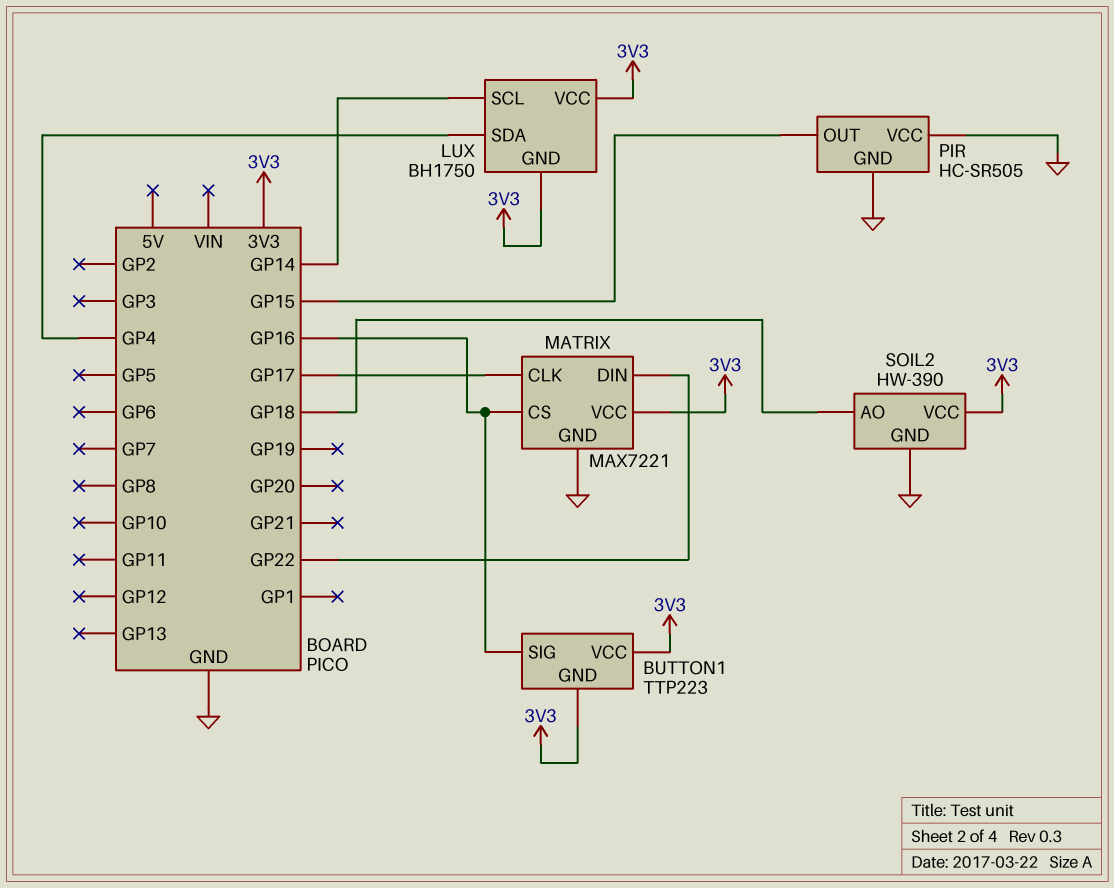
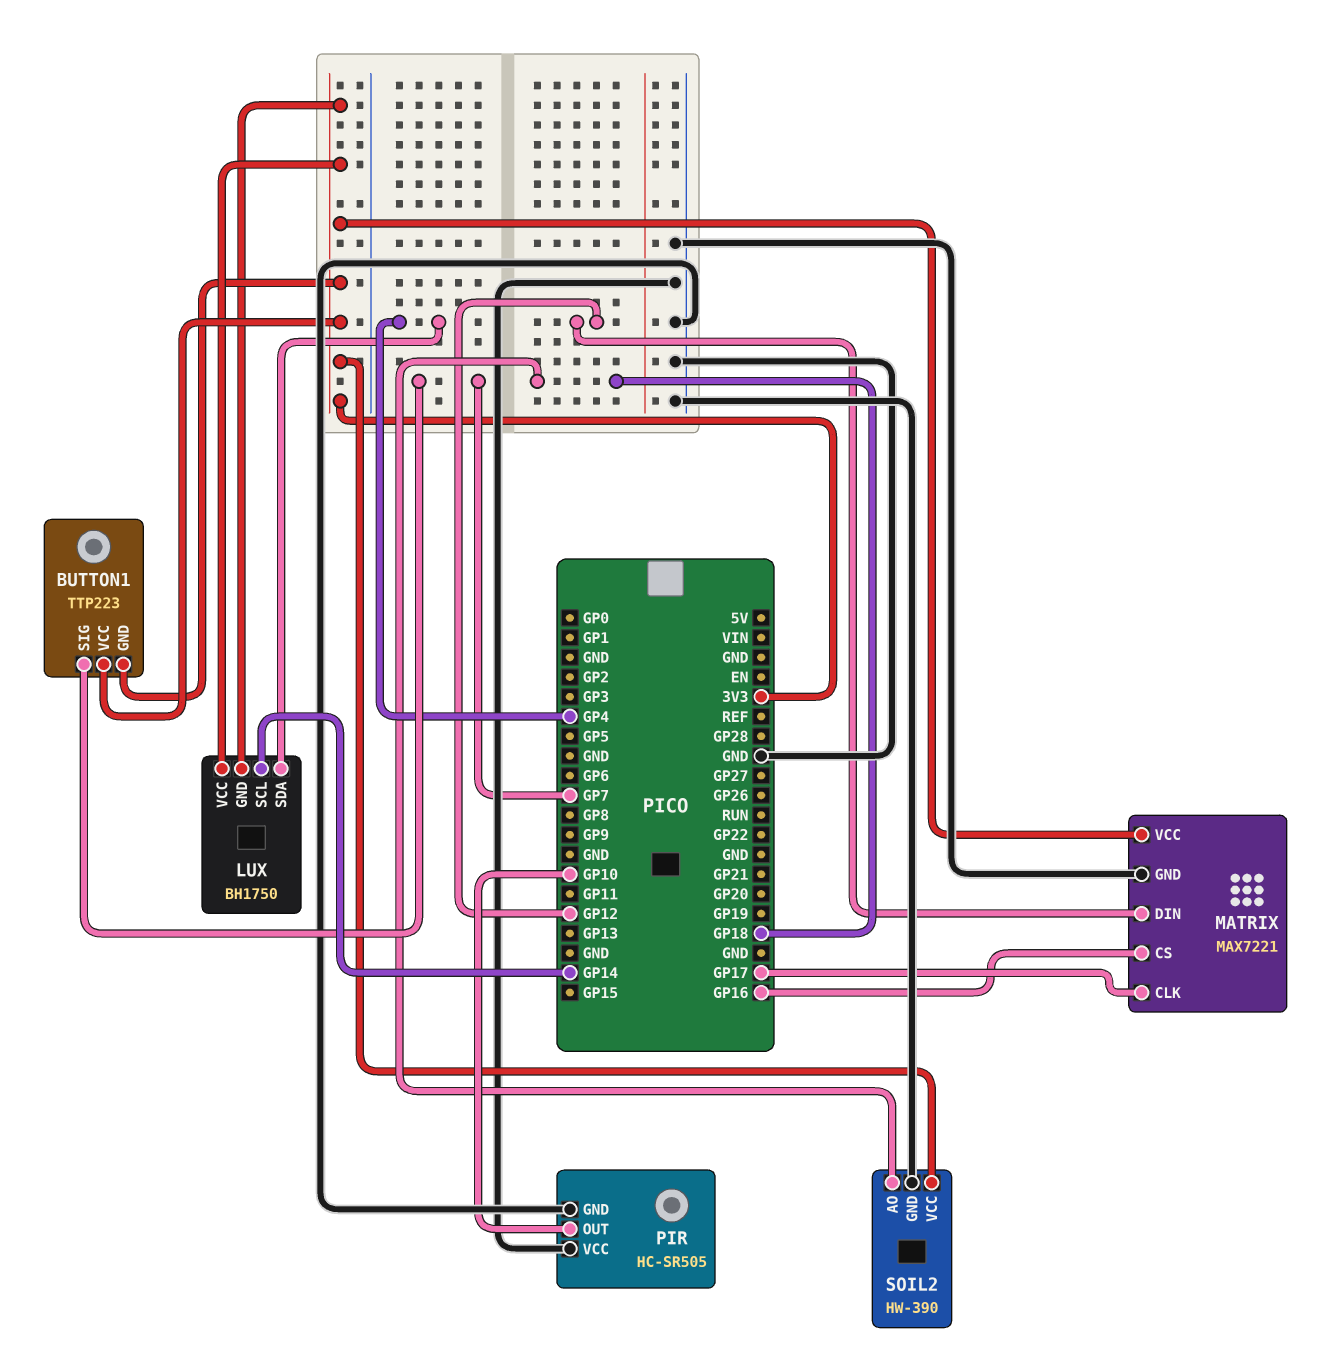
BUTTON1 pin SIG: GP16 -> GP7
MATRIX pin DIN: GP22 -> GP12
PIR pin OUT: GP15 -> GP10

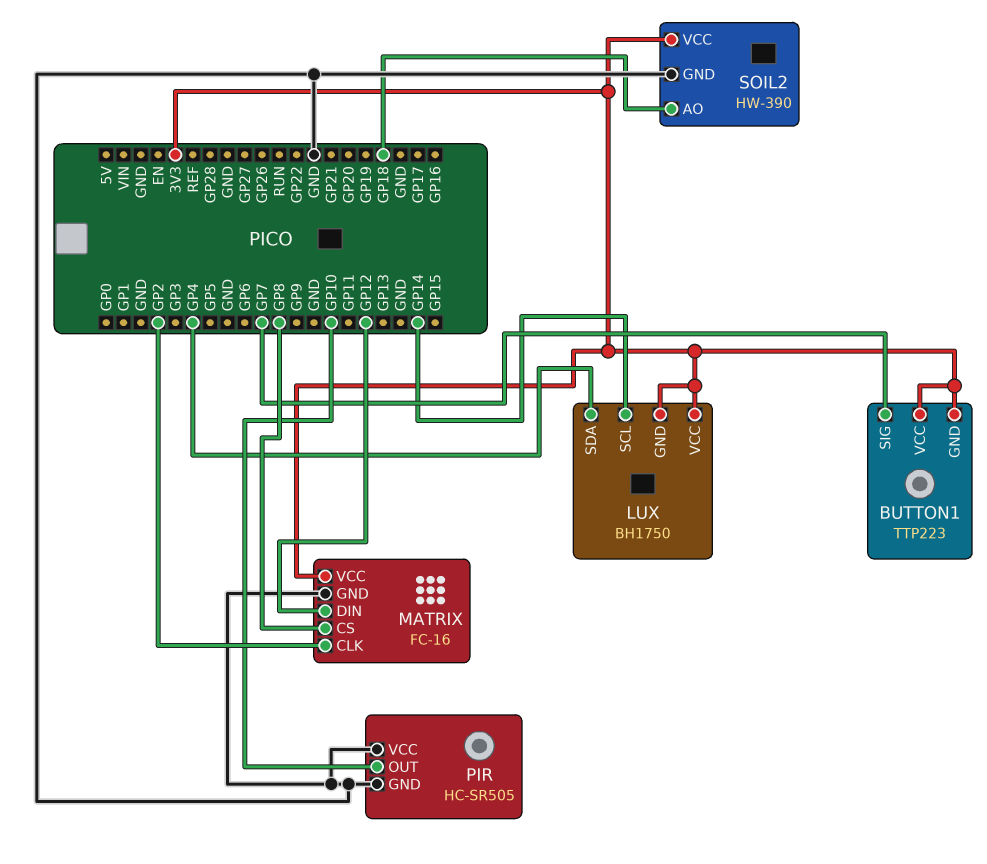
MATRIX: MAX7221 -> FC-16
MATRIX pin CLK: GP17 -> GP2
MATRIX pin CS: GP16 -> GP8

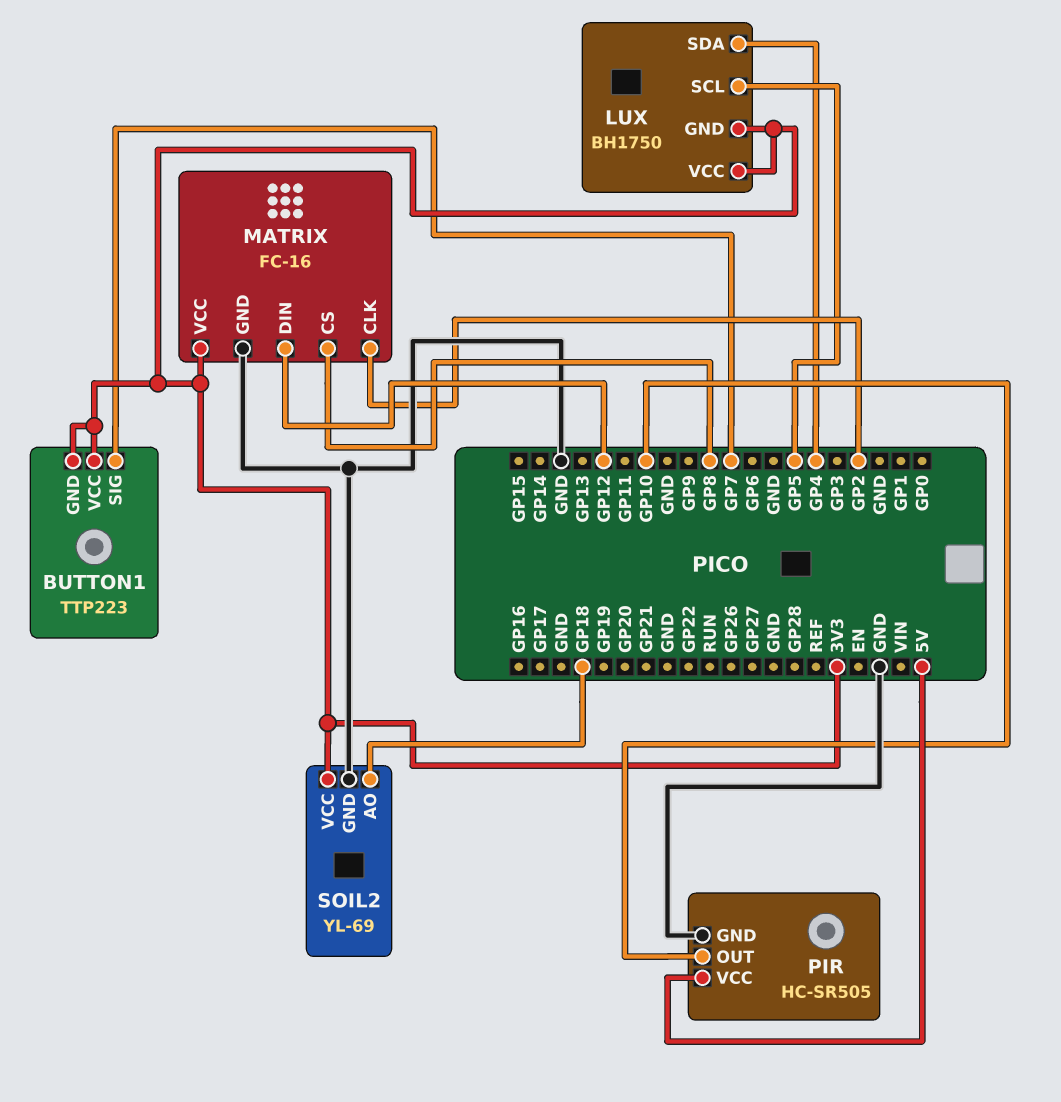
LUX pin SCL: GP14 -> GP5
PIR pin VCC: GND -> 5V
SOIL2: HW-390 -> YL-69

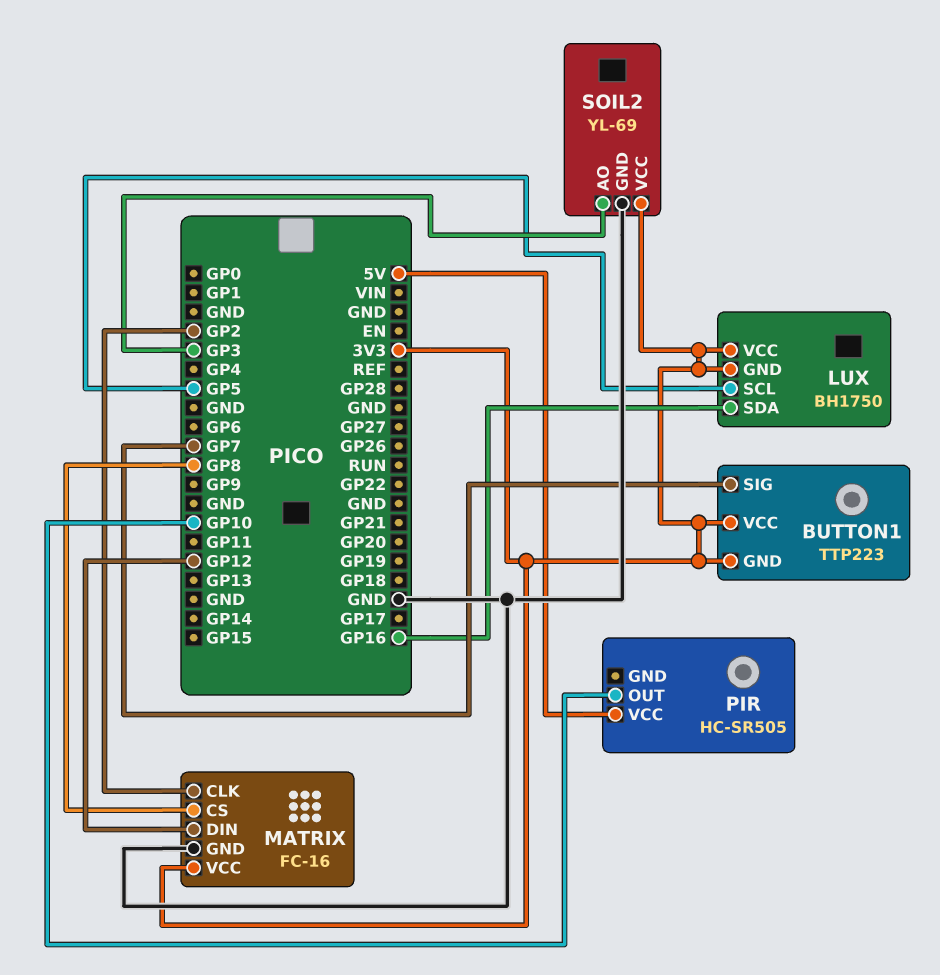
LUX pin SDA: GP4 -> GP16
PIR pin GND: GND -> none
SOIL2 pin AO: GP18 -> GP3

